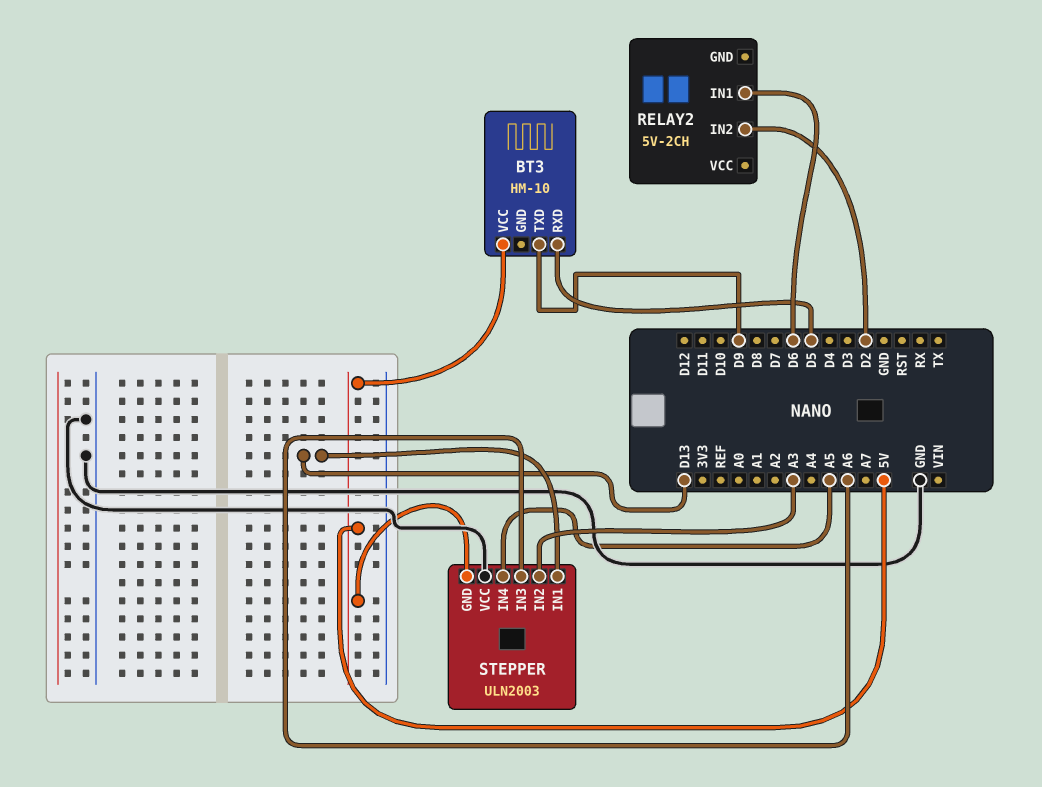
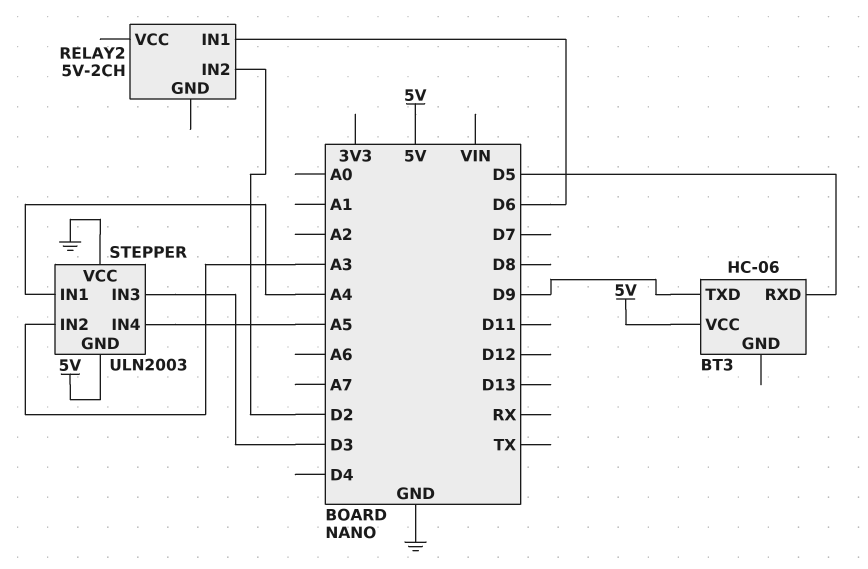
BT3: HM-10 -> HC-06
STEPPER pin IN1: D13 -> A4
STEPPER pin IN3: A6 -> D3

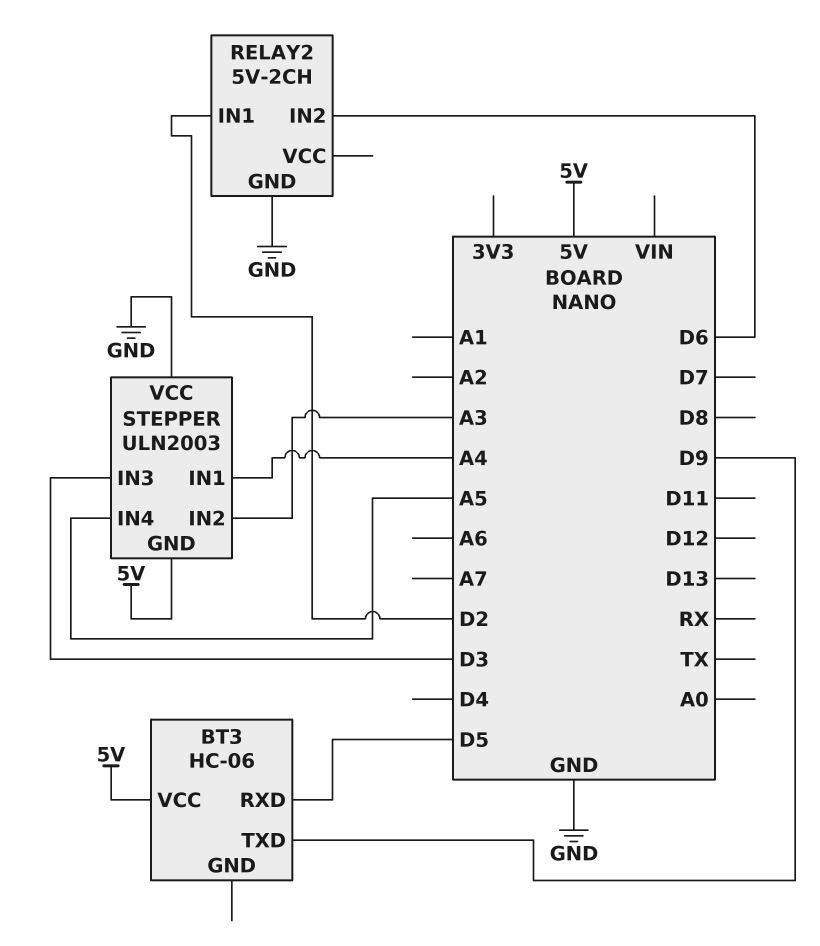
RELAY2 pin GND: none -> GND
RELAY2 pin IN1: D6 -> D2
RELAY2 pin IN2: D2 -> D6

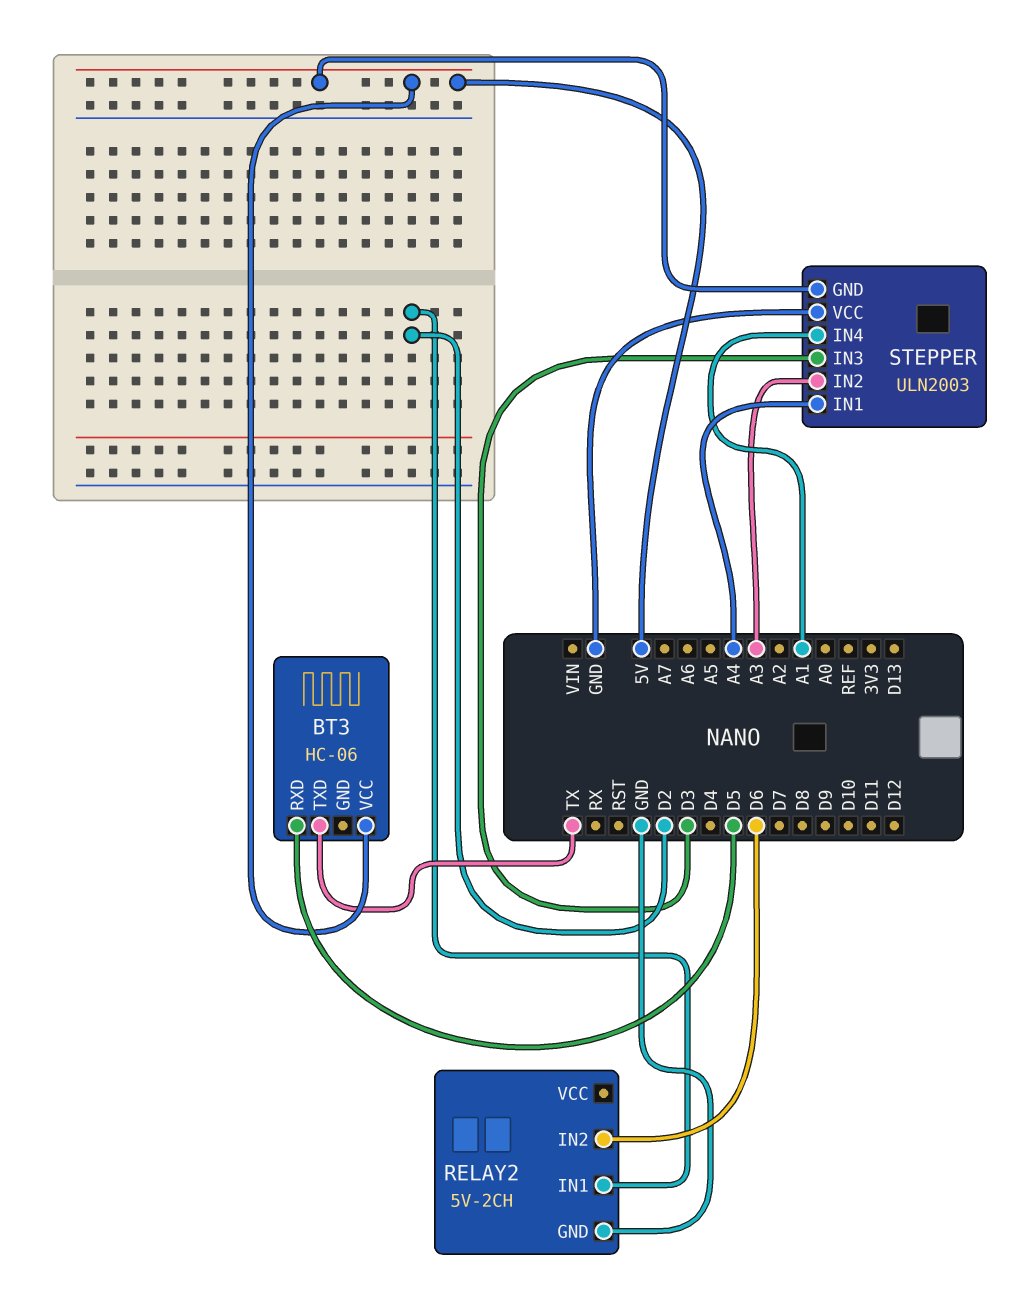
BT3 pin TXD: D9 -> TX
STEPPER pin IN4: A5 -> A1

